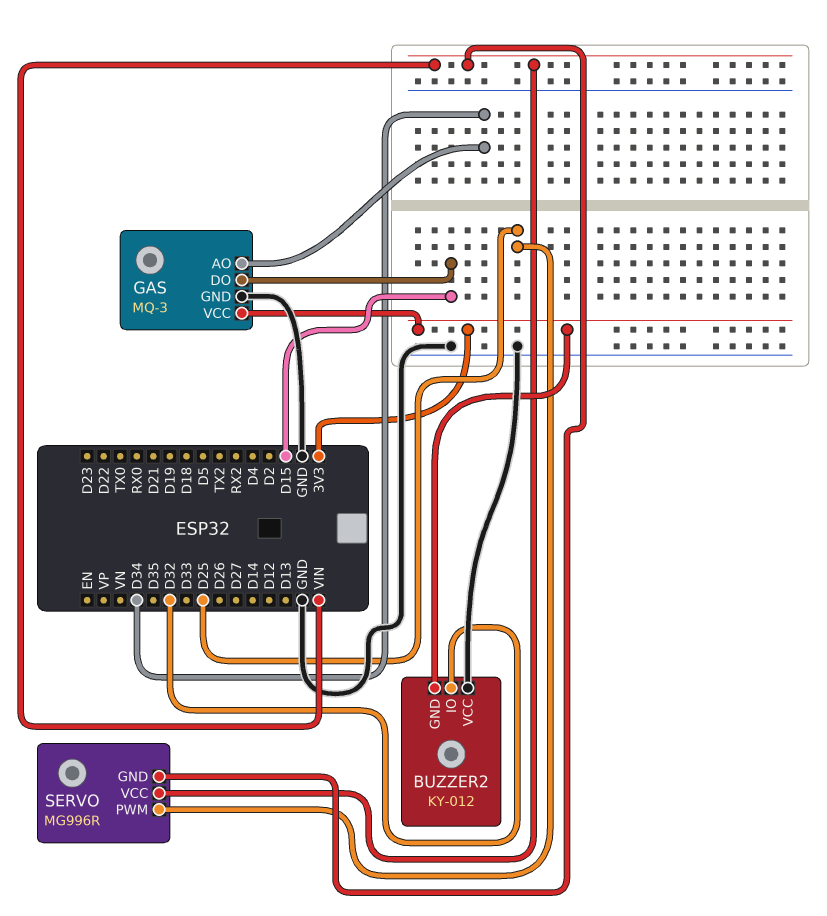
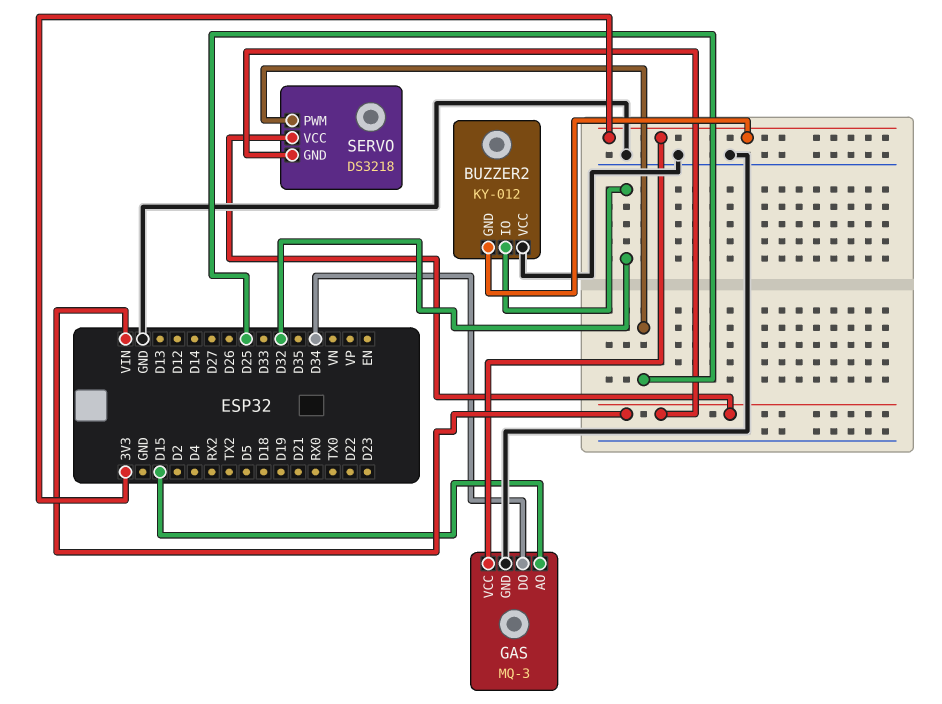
GAS pin AO: D34 -> D15
GAS pin DO: D15 -> D34
SERVO: MG996R -> DS3218

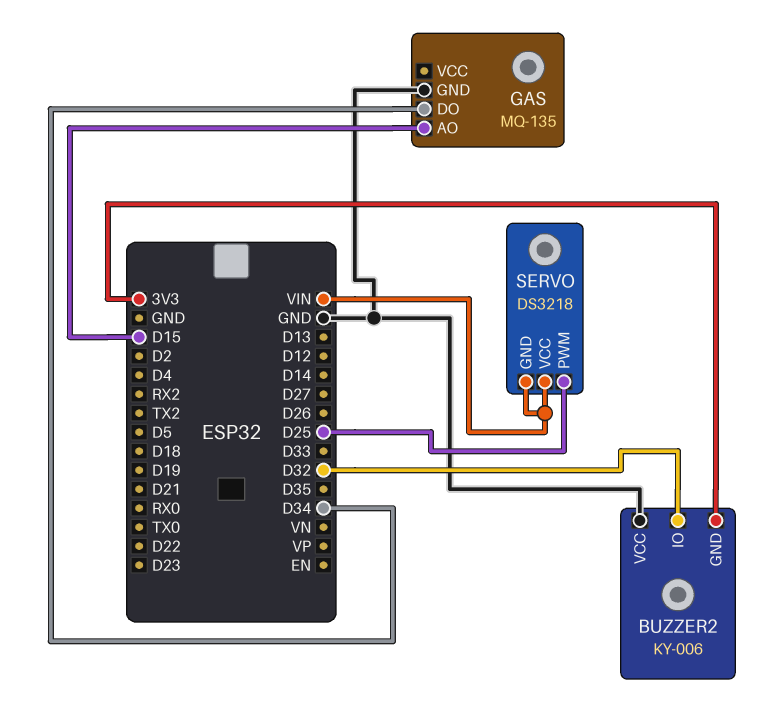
BUZZER2: KY-012 -> KY-006
GAS: MQ-3 -> MQ-135
GAS pin VCC: 3V3 -> none

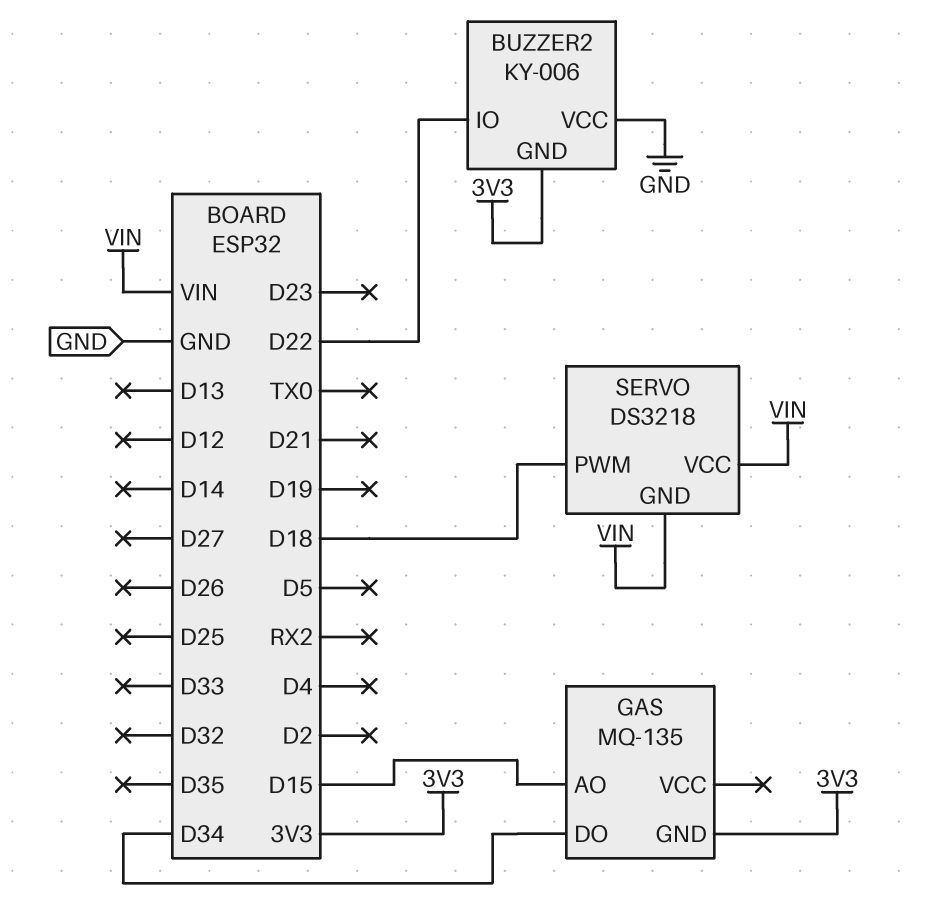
BUZZER2 pin IO: D32 -> D22
GAS pin GND: GND -> 3V3
SERVO pin PWM: D25 -> D18

